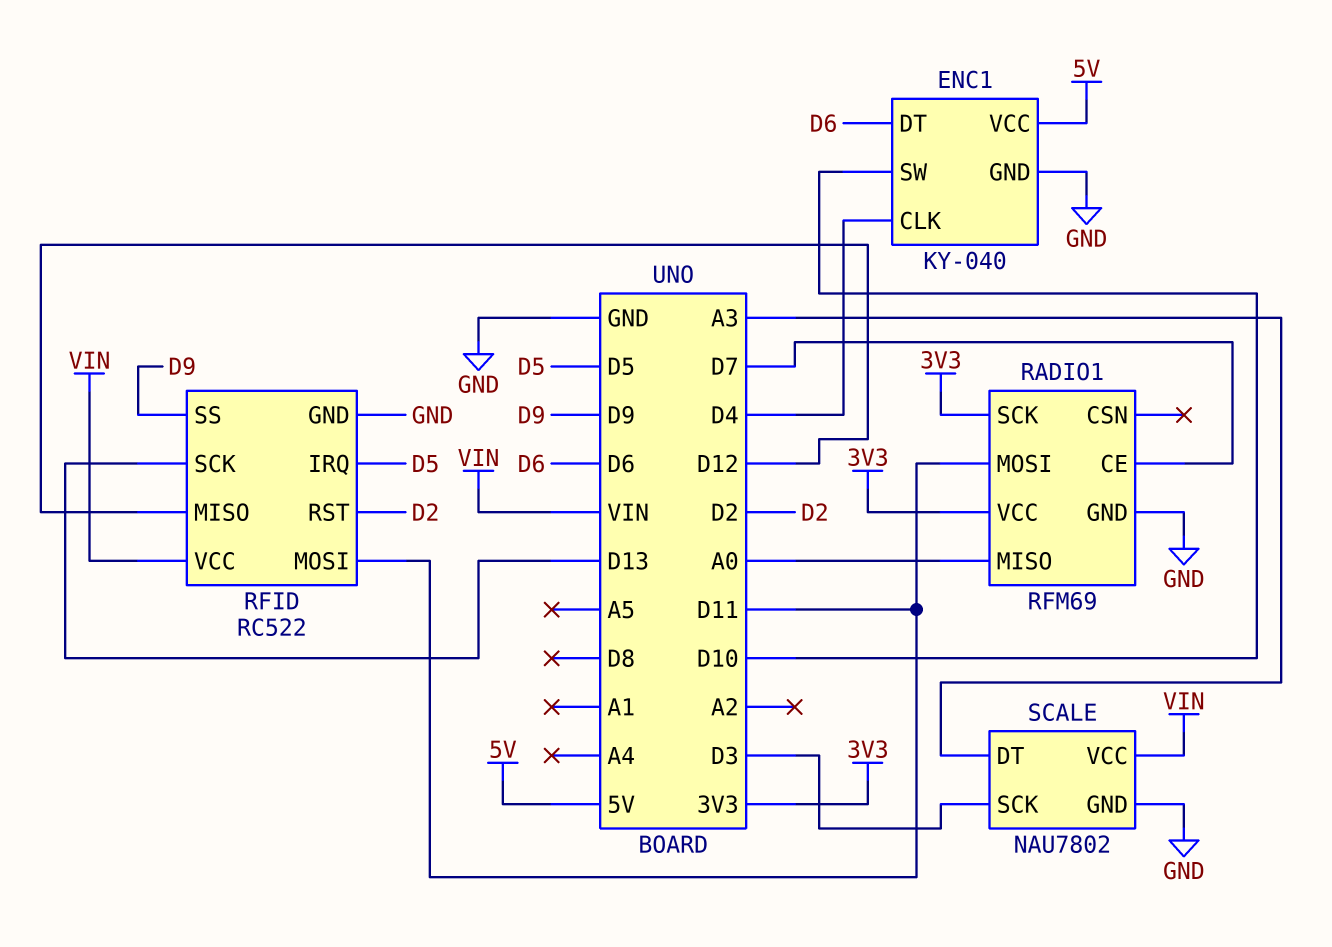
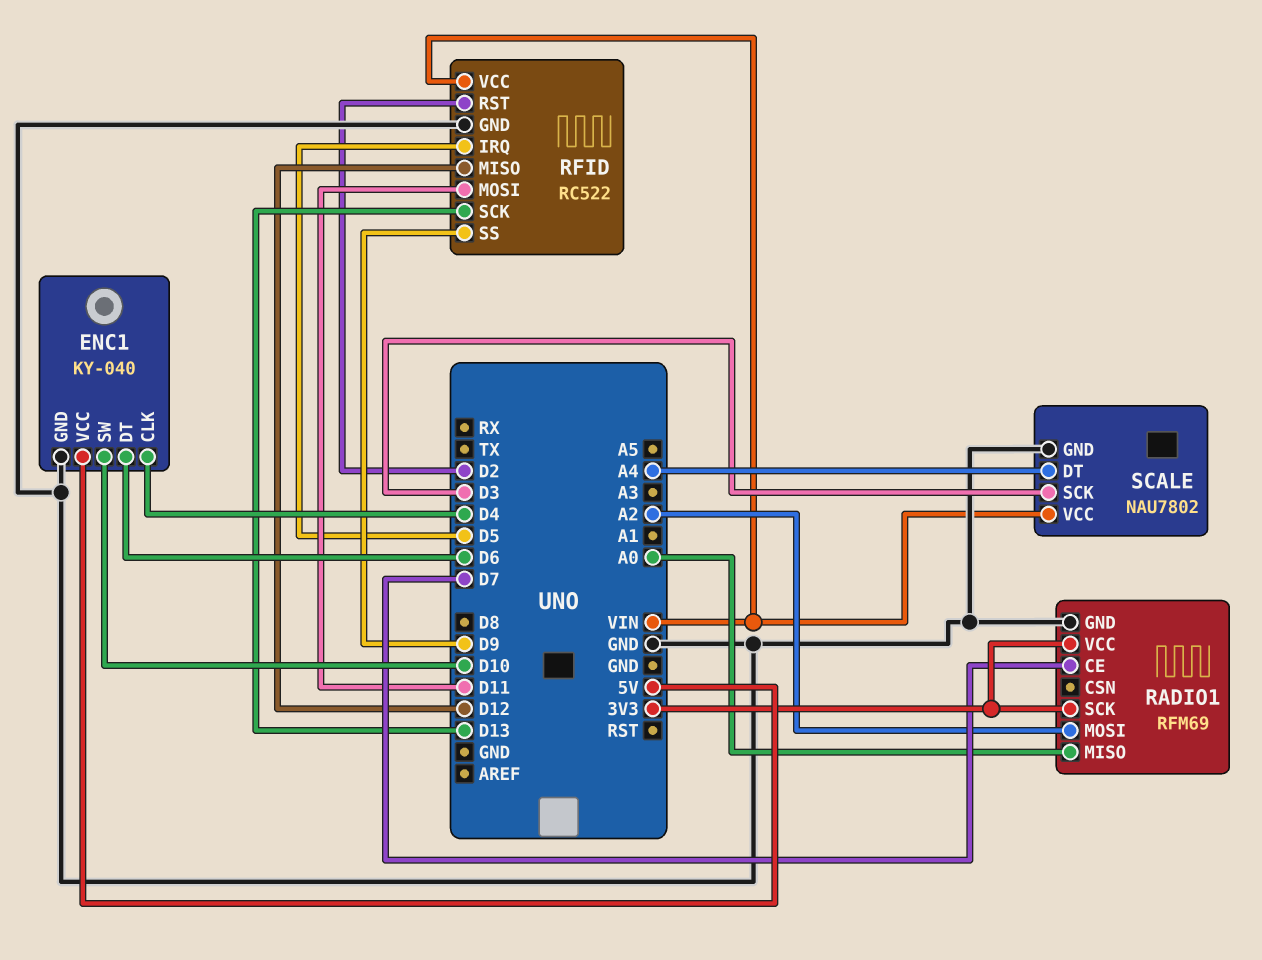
RADIO1 pin MOSI: D11 -> A2
SCALE pin DT: A3 -> A4

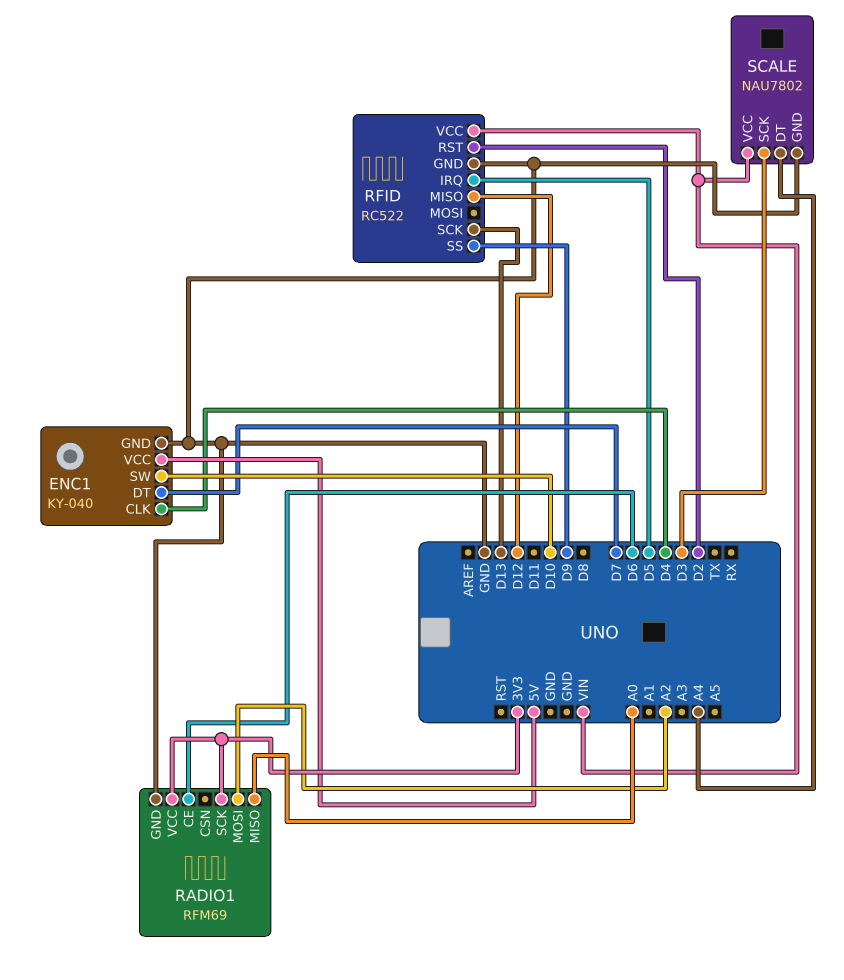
ENC1 pin DT: D6 -> D7
RADIO1 pin CE: D7 -> D6
RFID pin MOSI: D11 -> none

